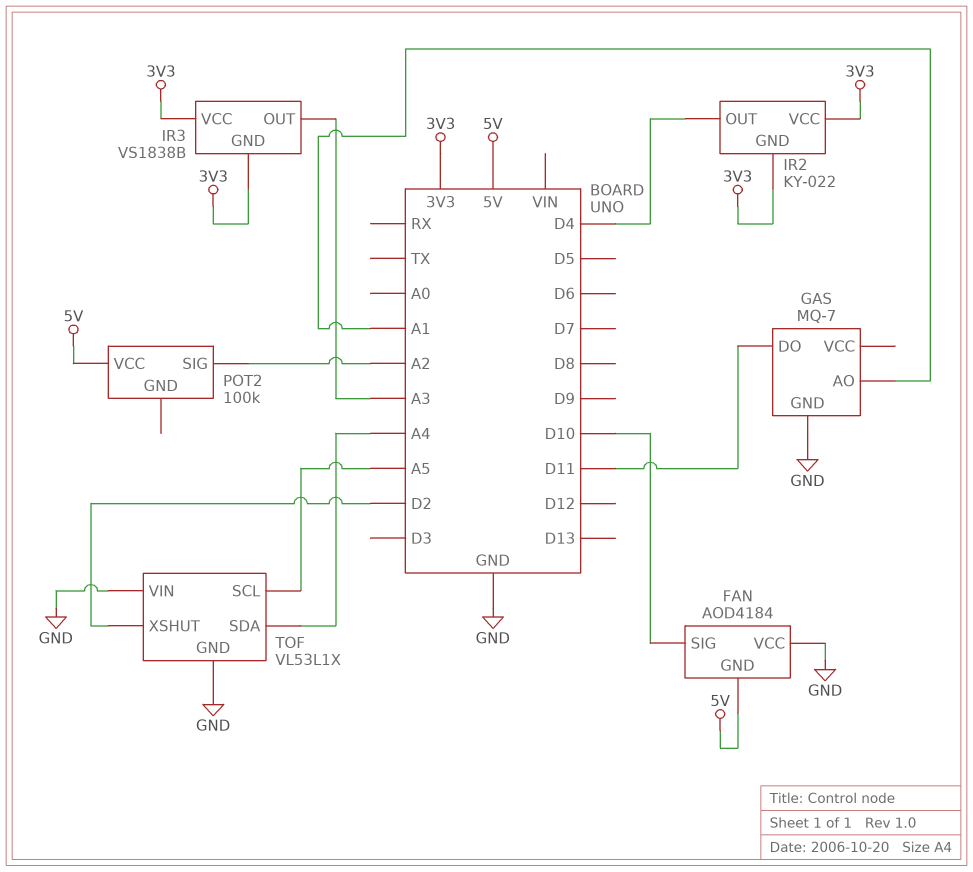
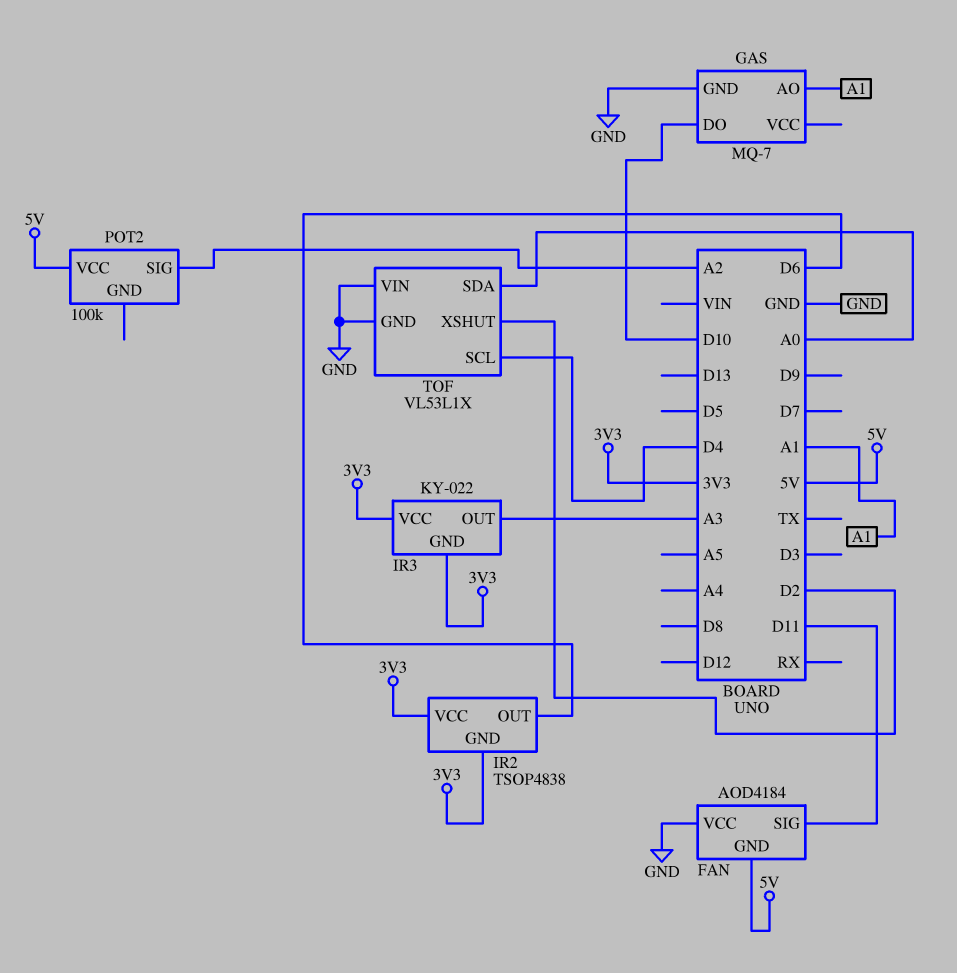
FAN pin SIG: D10 -> D11
GAS pin DO: D11 -> D10
IR2: KY-022 -> TSOP4838
IR2 pin OUT: D4 -> D6
IR3: VS1838B -> KY-022
TOF pin SCL: A5 -> D4
TOF pin SDA: A4 -> A0

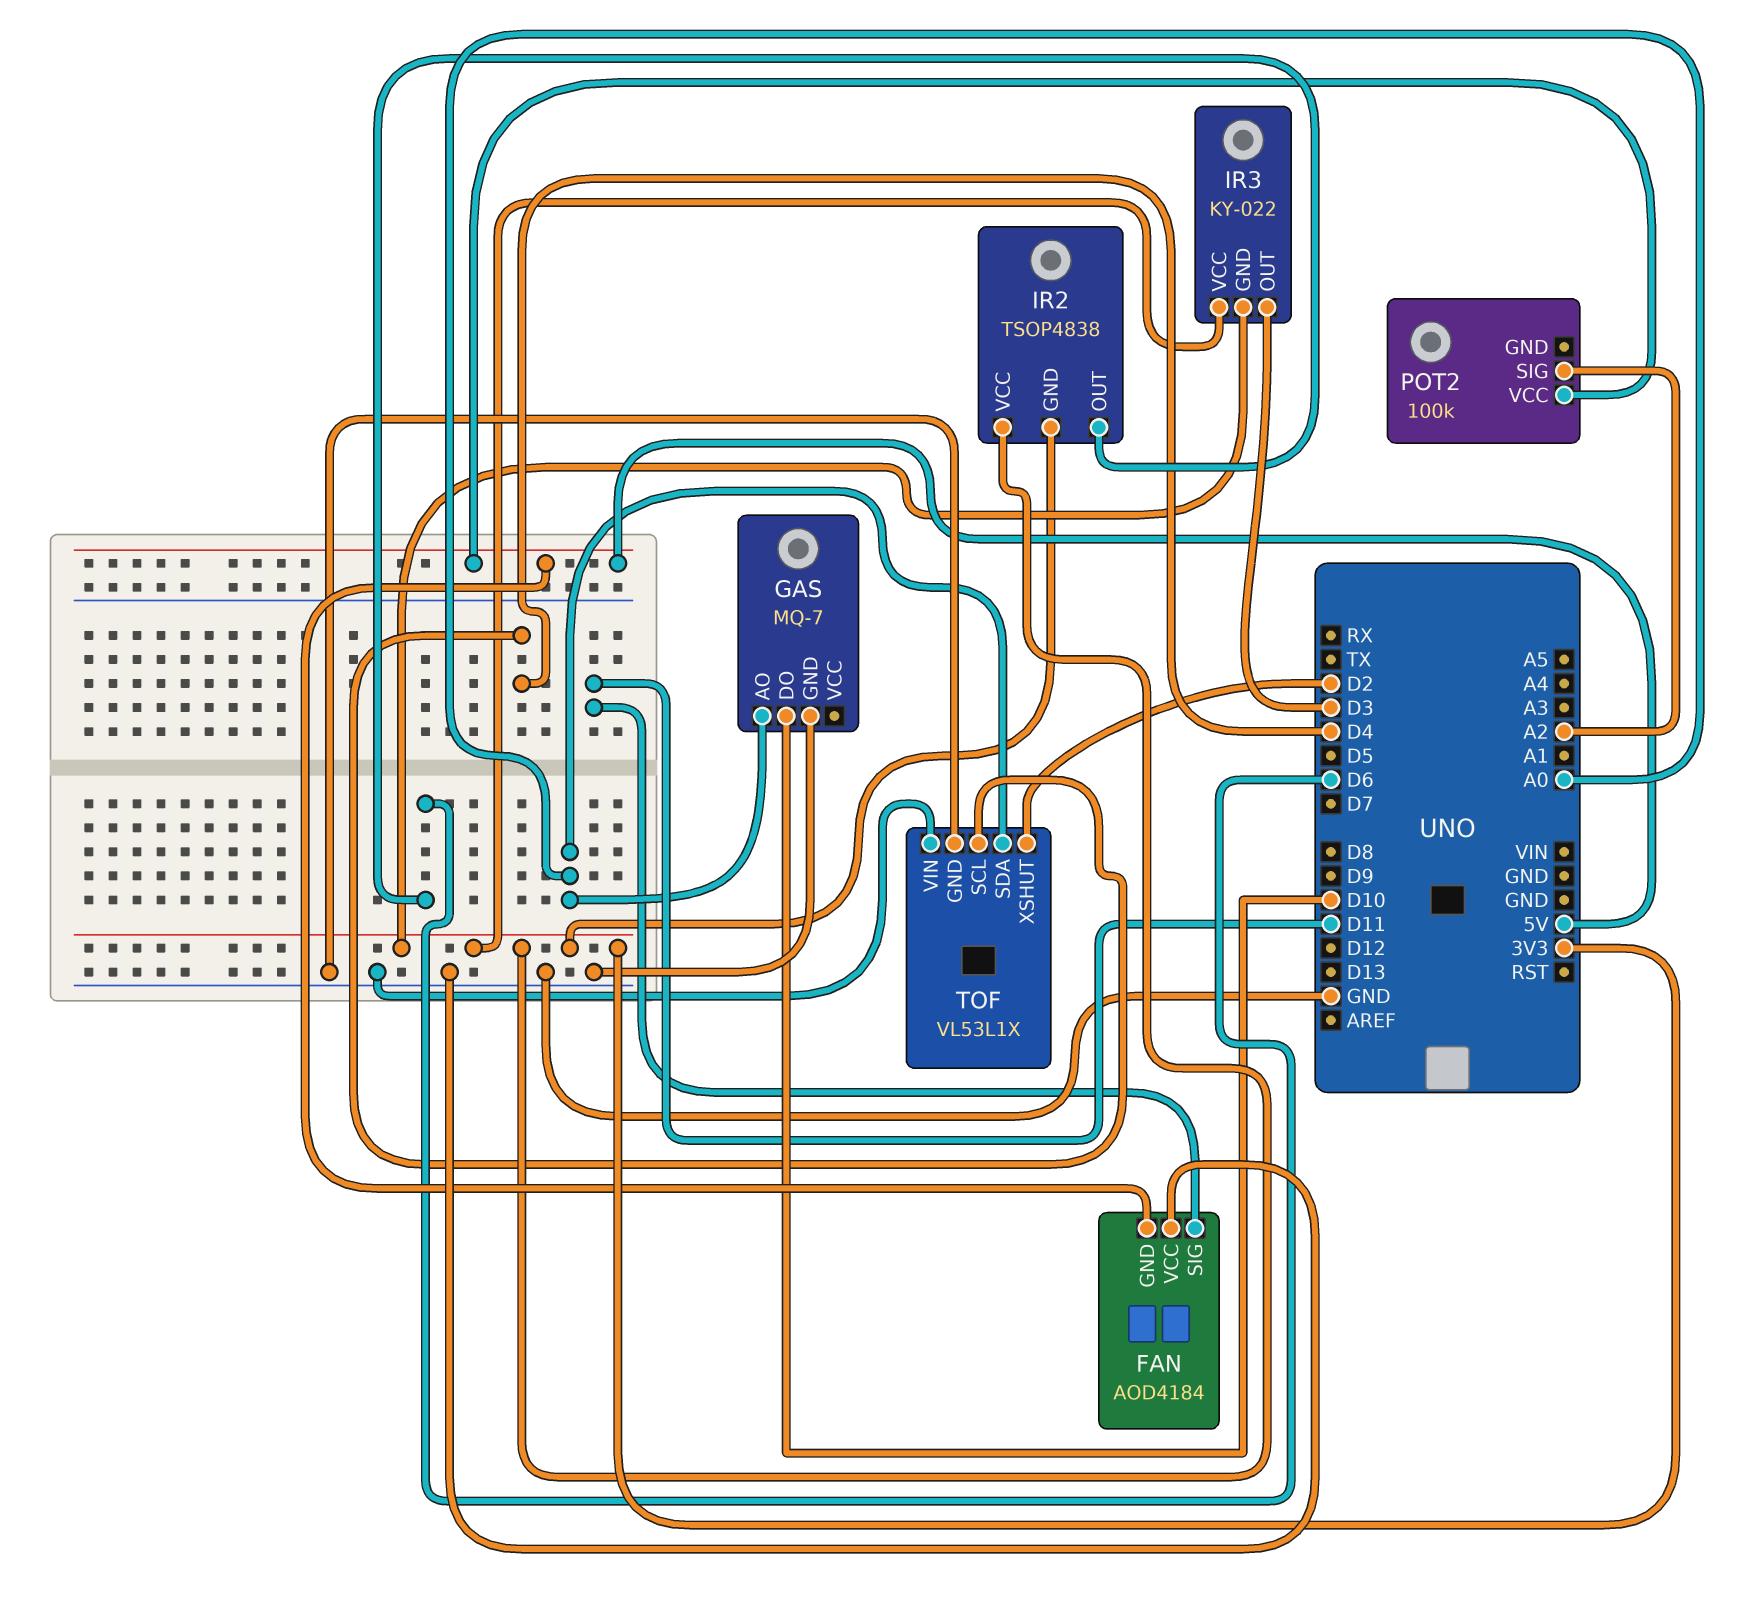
GAS pin AO: A1 -> A0
IR3 pin OUT: A3 -> D3

